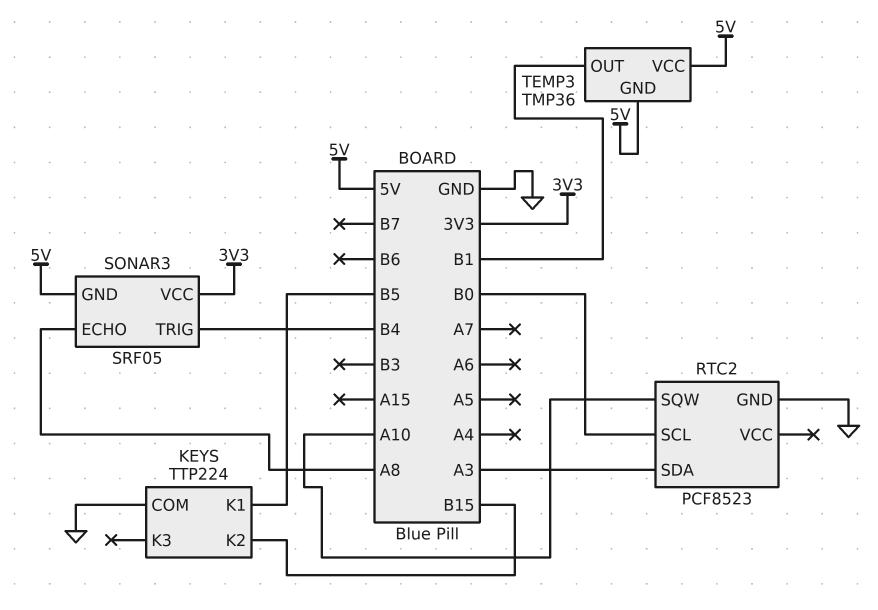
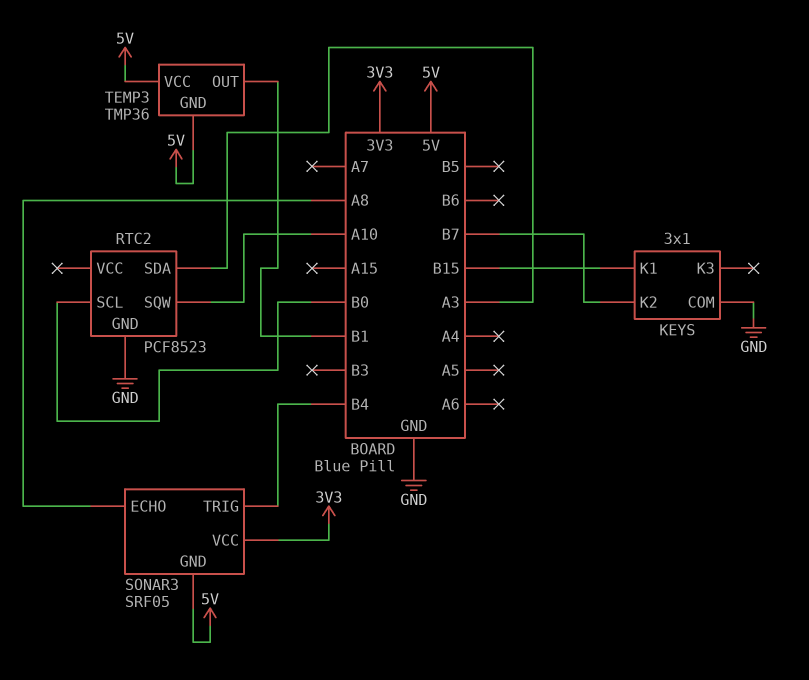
KEYS: TTP224 -> 3x1
KEYS pin K1: B5 -> B15
KEYS pin K2: B15 -> B7

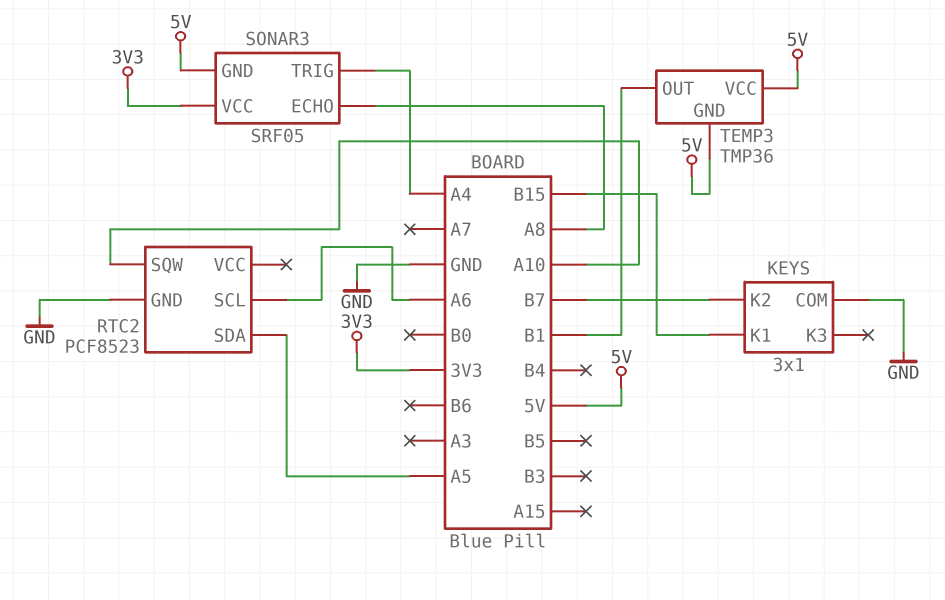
RTC2 pin SCL: B0 -> A6
RTC2 pin SDA: A3 -> A5
SONAR3 pin TRIG: B4 -> A4

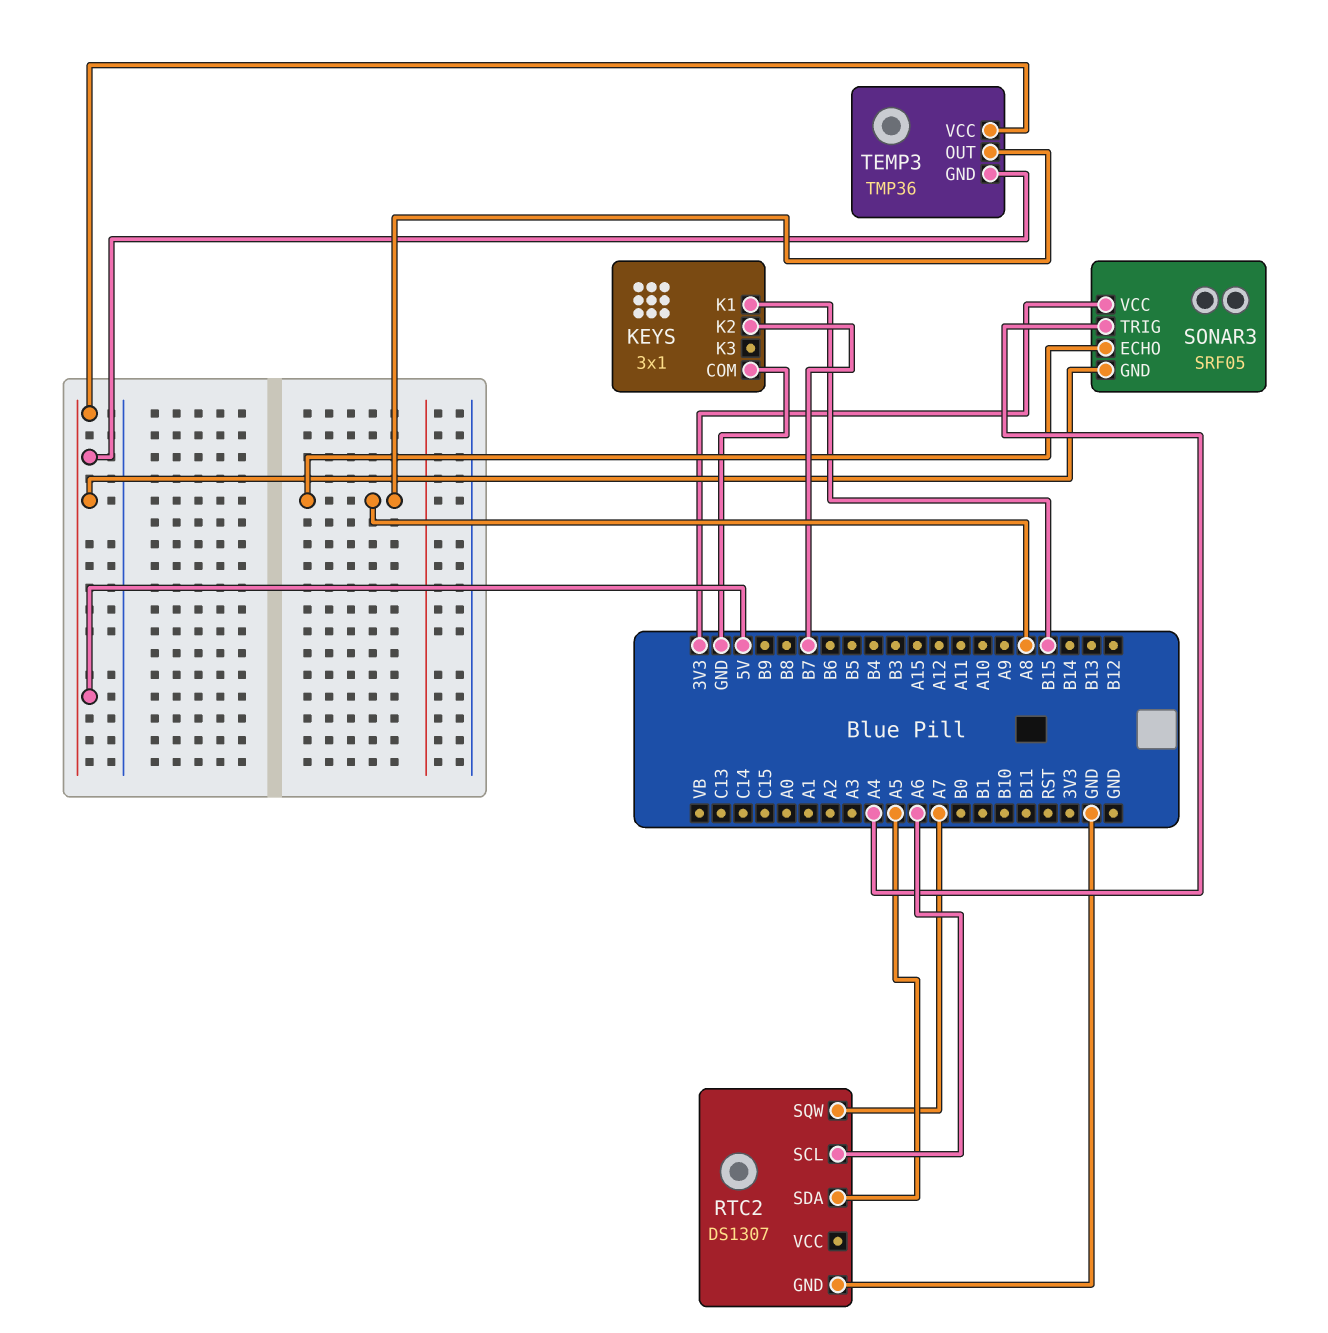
RTC2: PCF8523 -> DS1307
RTC2 pin SQW: A10 -> A7
TEMP3 pin OUT: B1 -> A8

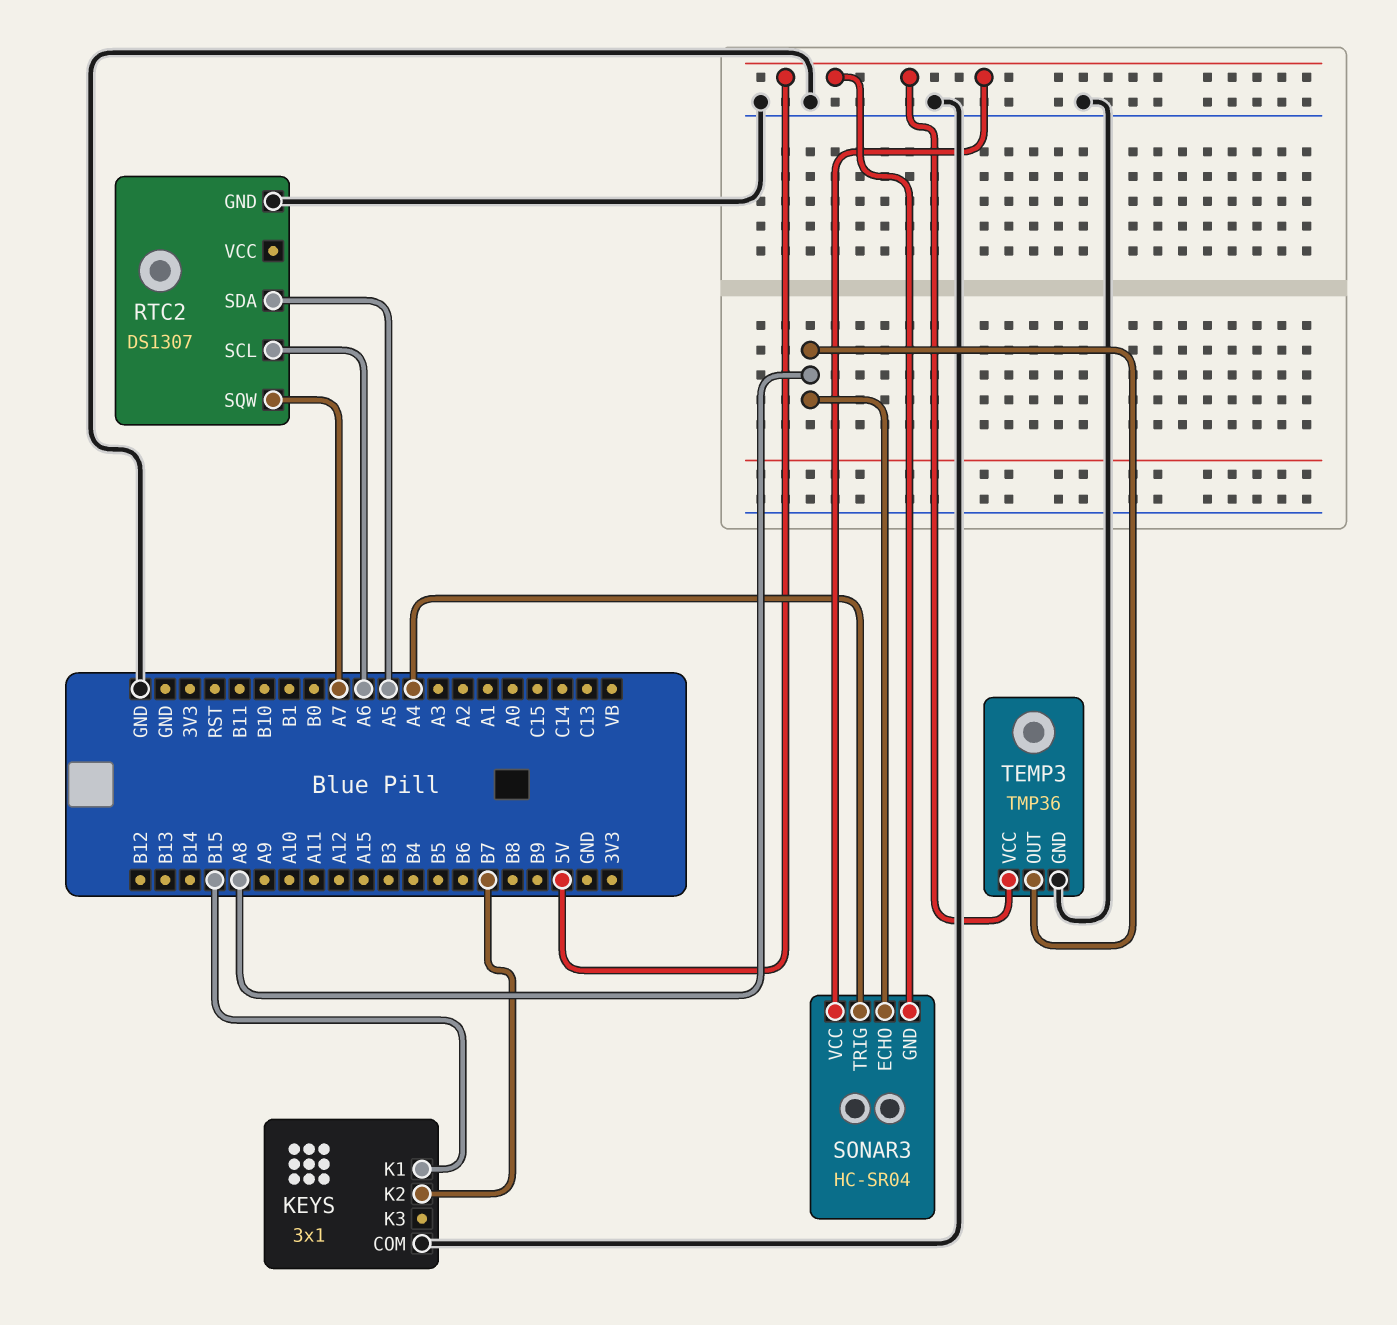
SONAR3: SRF05 -> HC-SR04
SONAR3 pin VCC: 3V3 -> 5V
TEMP3 pin GND: 5V -> GND

